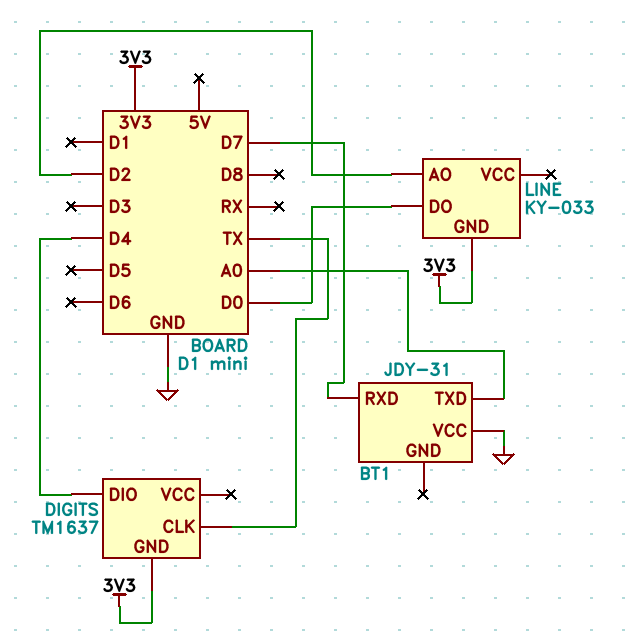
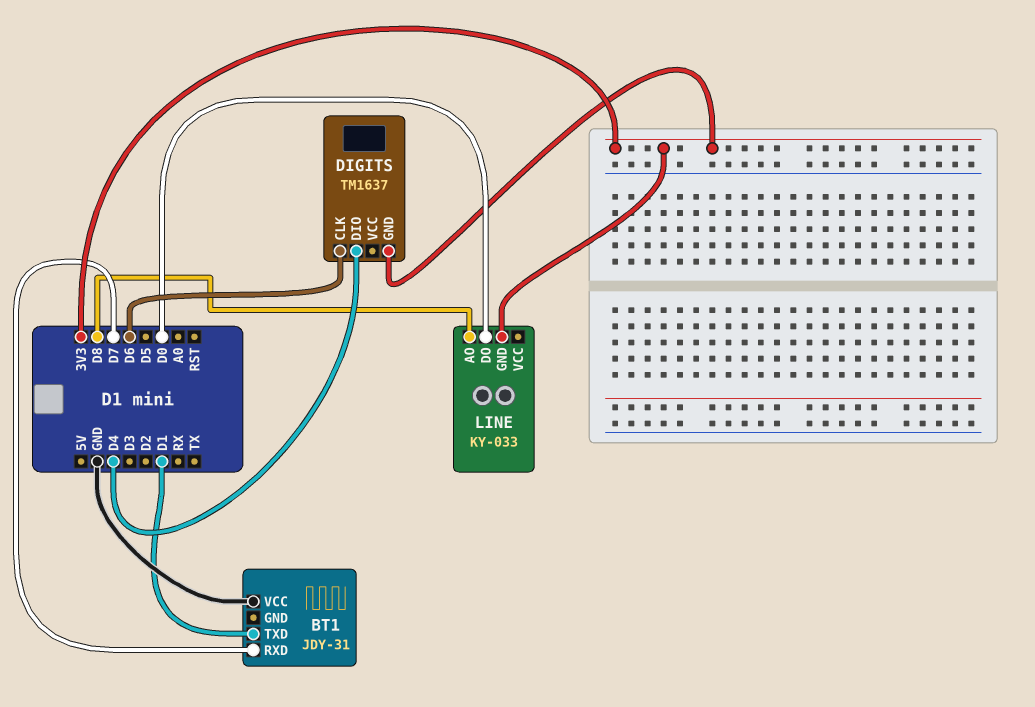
BT1 pin TXD: A0 -> D1
DIGITS pin CLK: TX -> D6
LINE pin AO: D2 -> D8

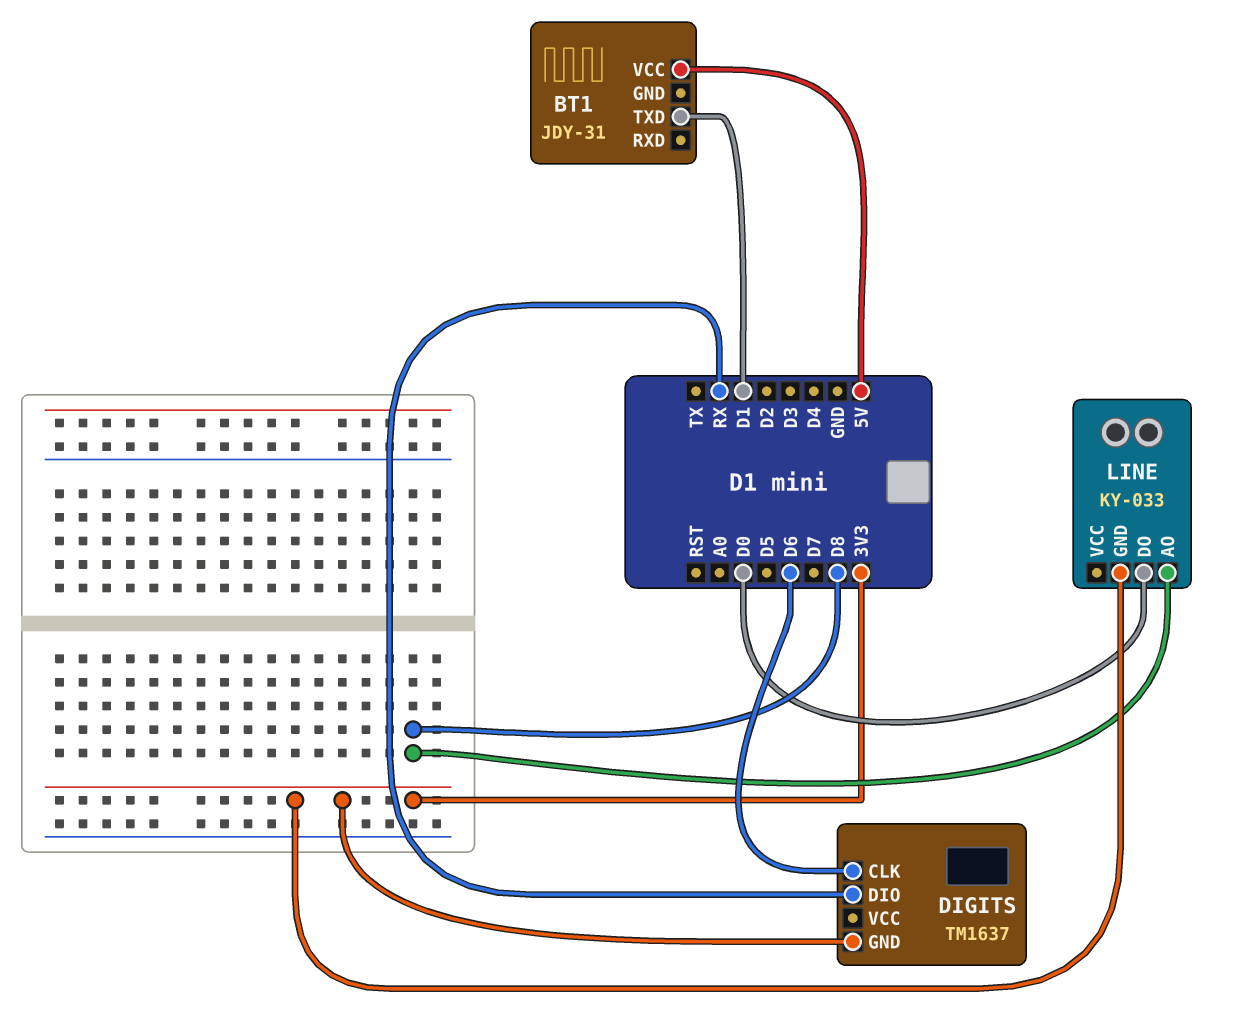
BT1 pin RXD: D7 -> none
BT1 pin VCC: GND -> 5V
DIGITS pin DIO: D4 -> RX

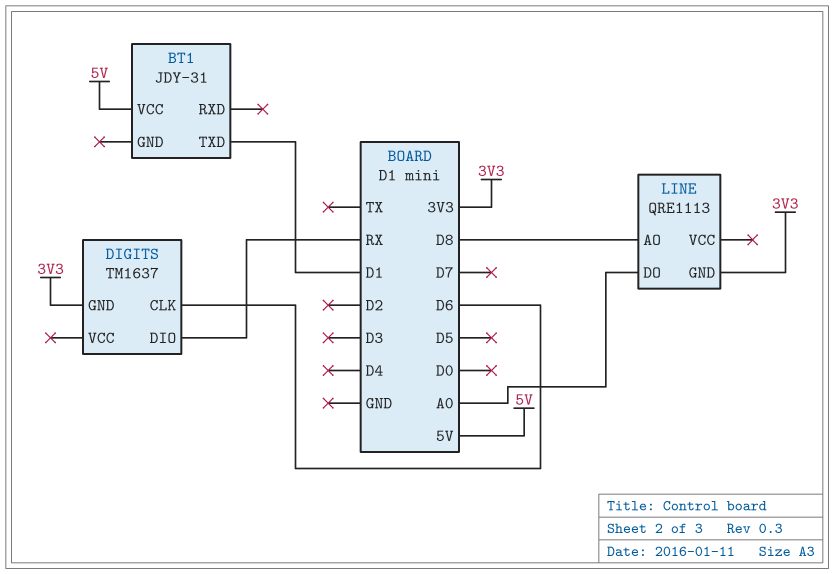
LINE: KY-033 -> QRE1113
LINE pin DO: D0 -> A0

